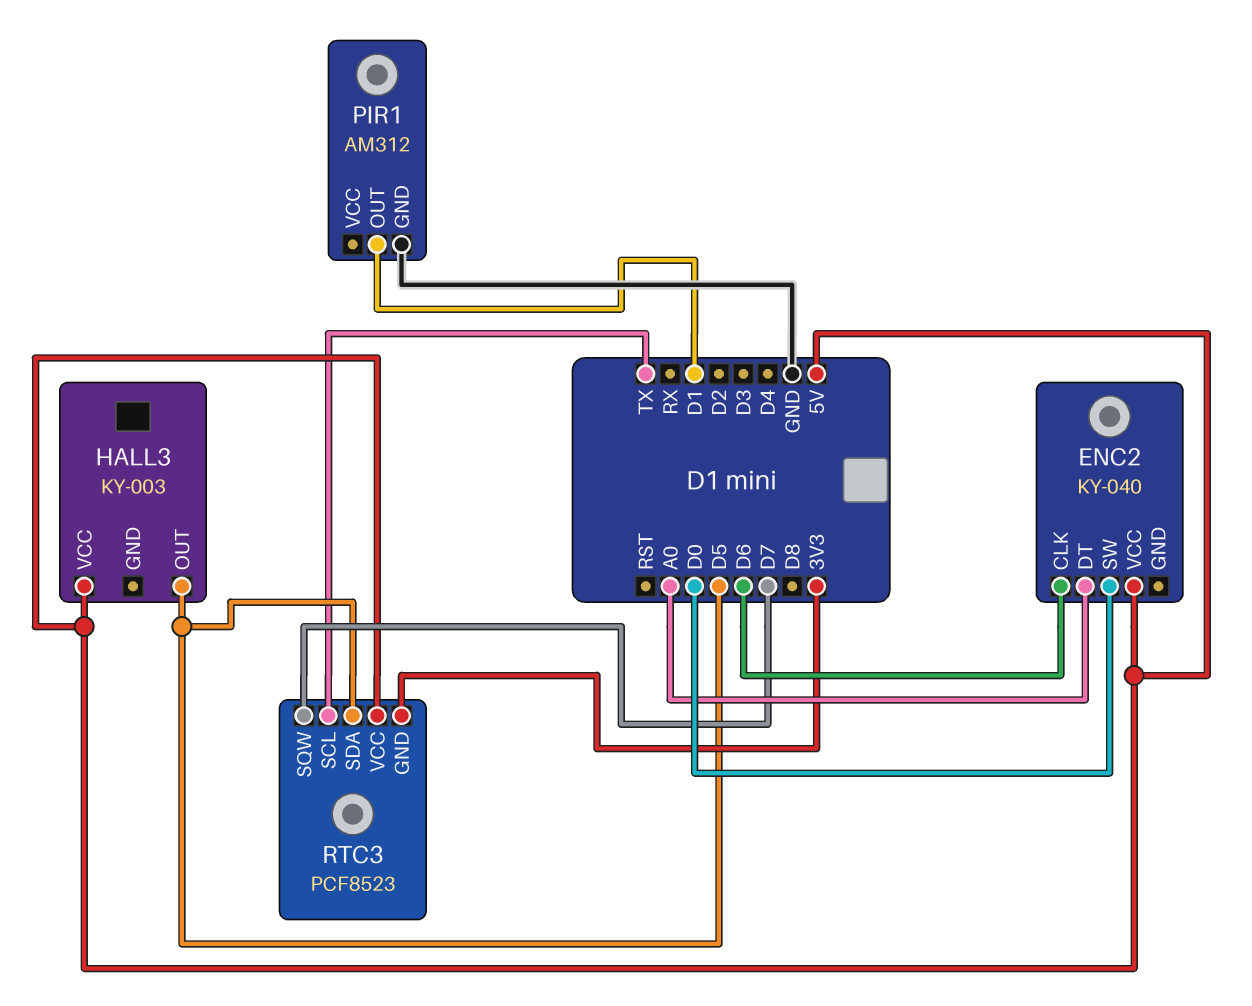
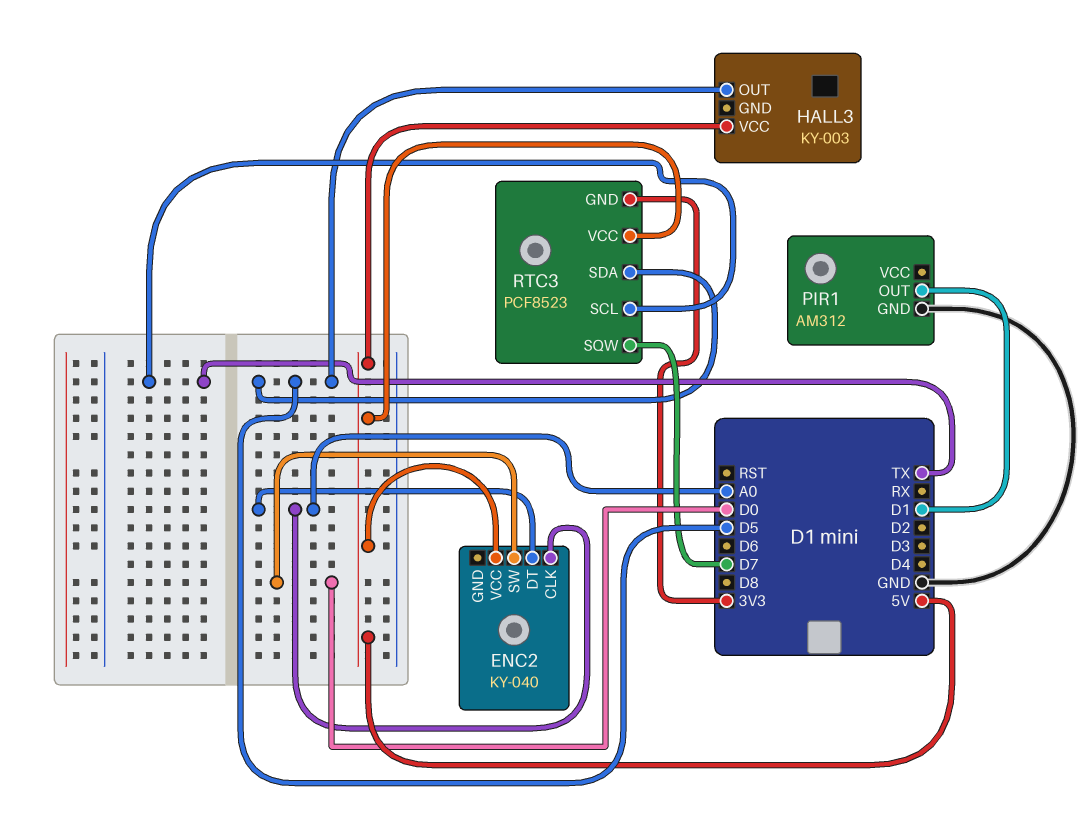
ENC2 pin CLK: D6 -> A0

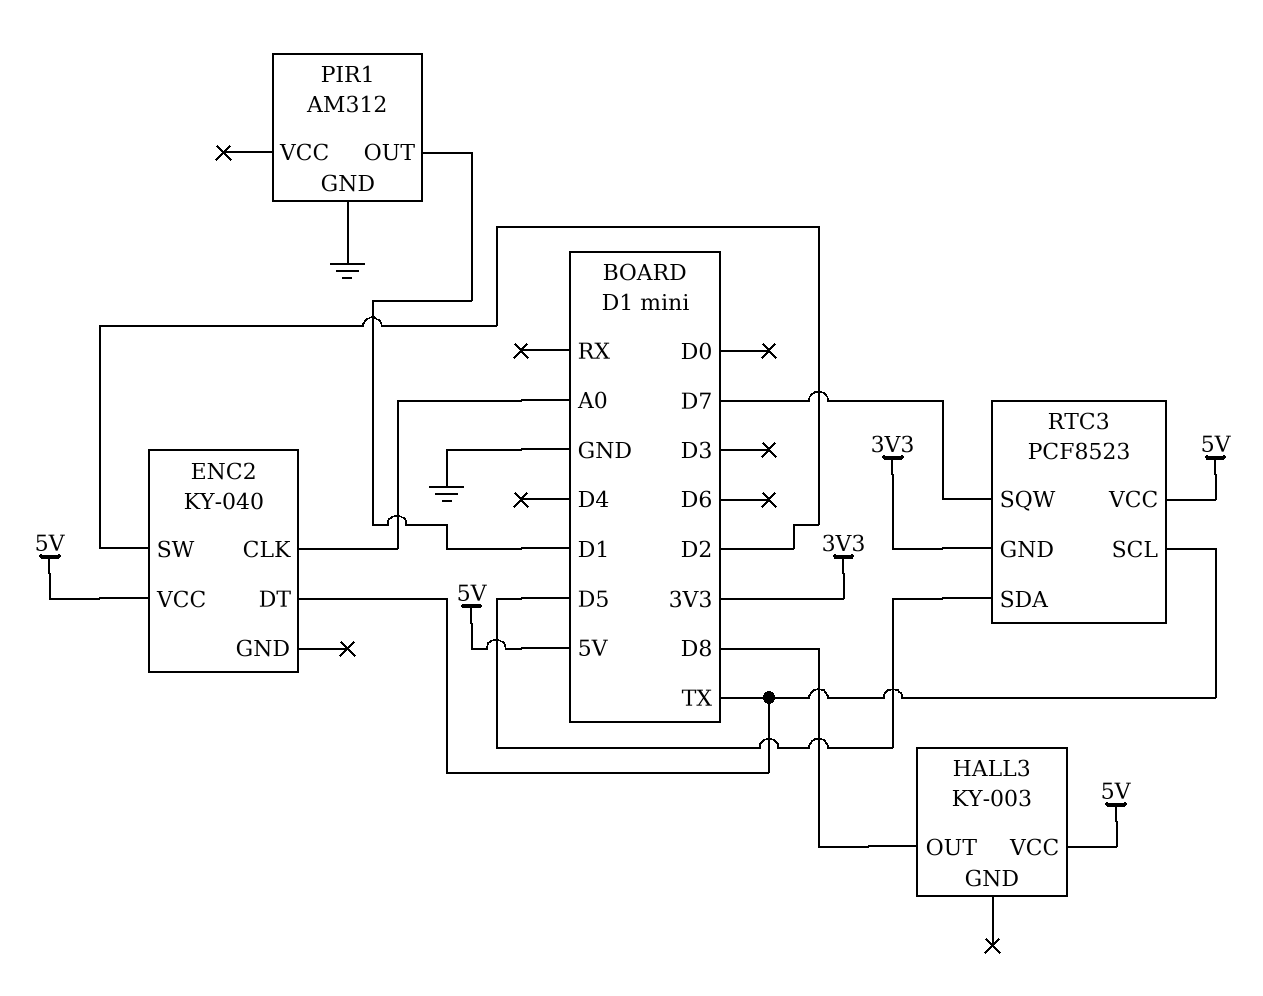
ENC2 pin DT: A0 -> TX
ENC2 pin SW: D0 -> D2
HALL3 pin OUT: D5 -> D8

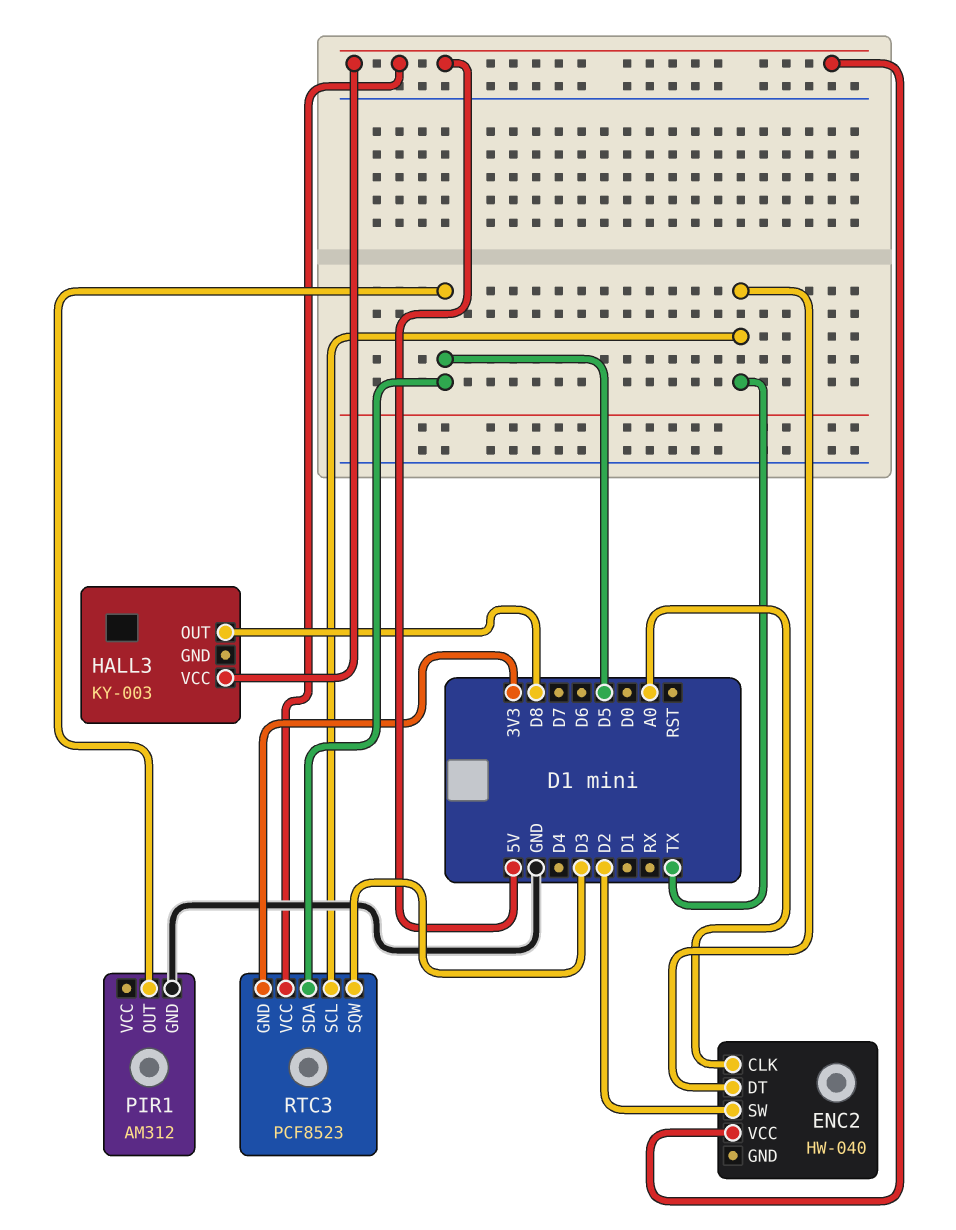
ENC2: KY-040 -> HW-040
PIR1 pin OUT: D1 -> D5
RTC3 pin SQW: D7 -> D3

